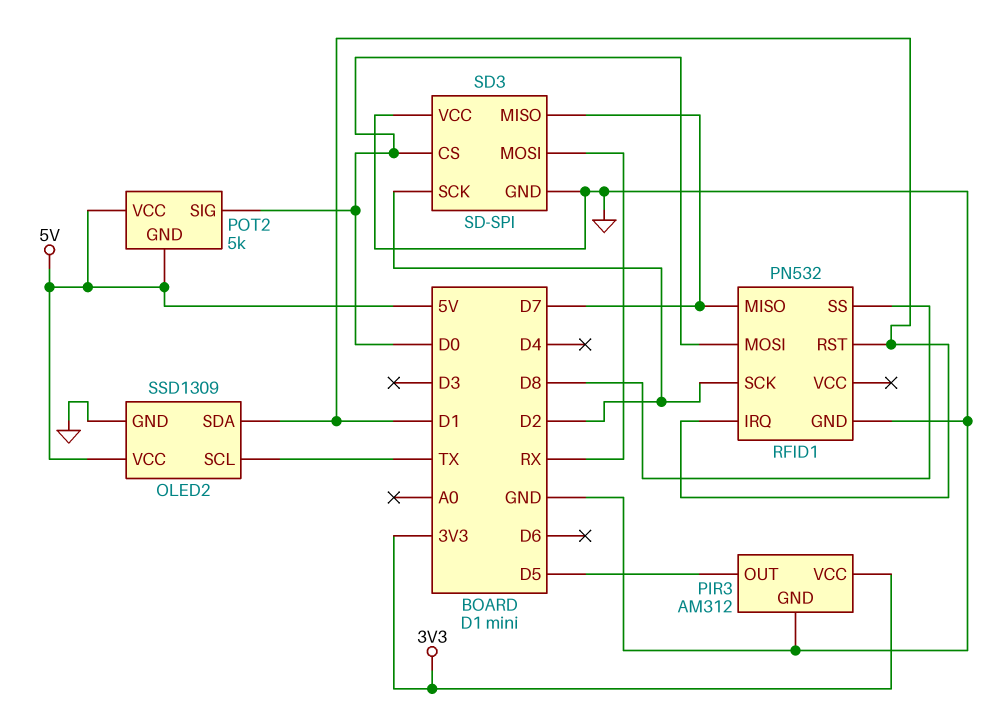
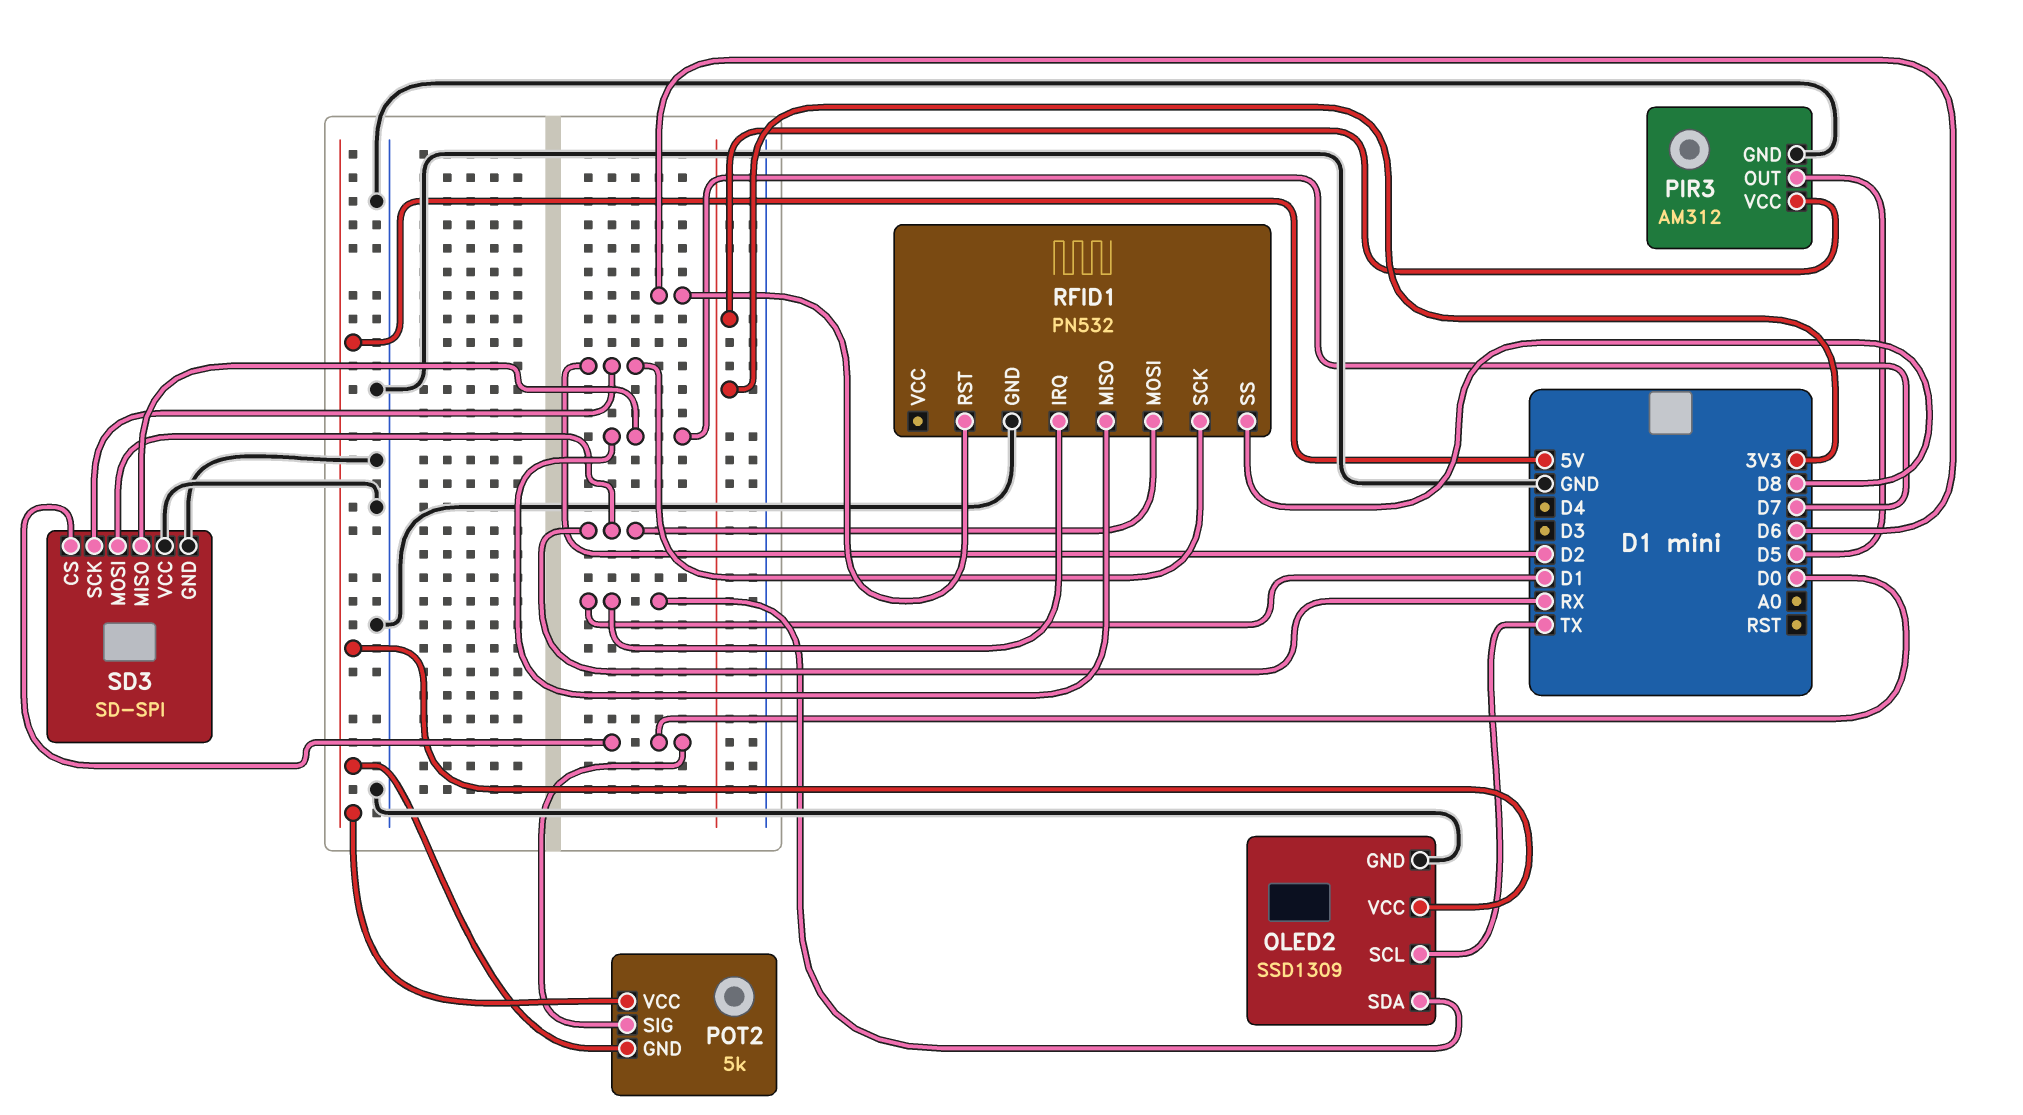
RFID1 pin MOSI: D0 -> RX
RFID1 pin RST: D1 -> D6

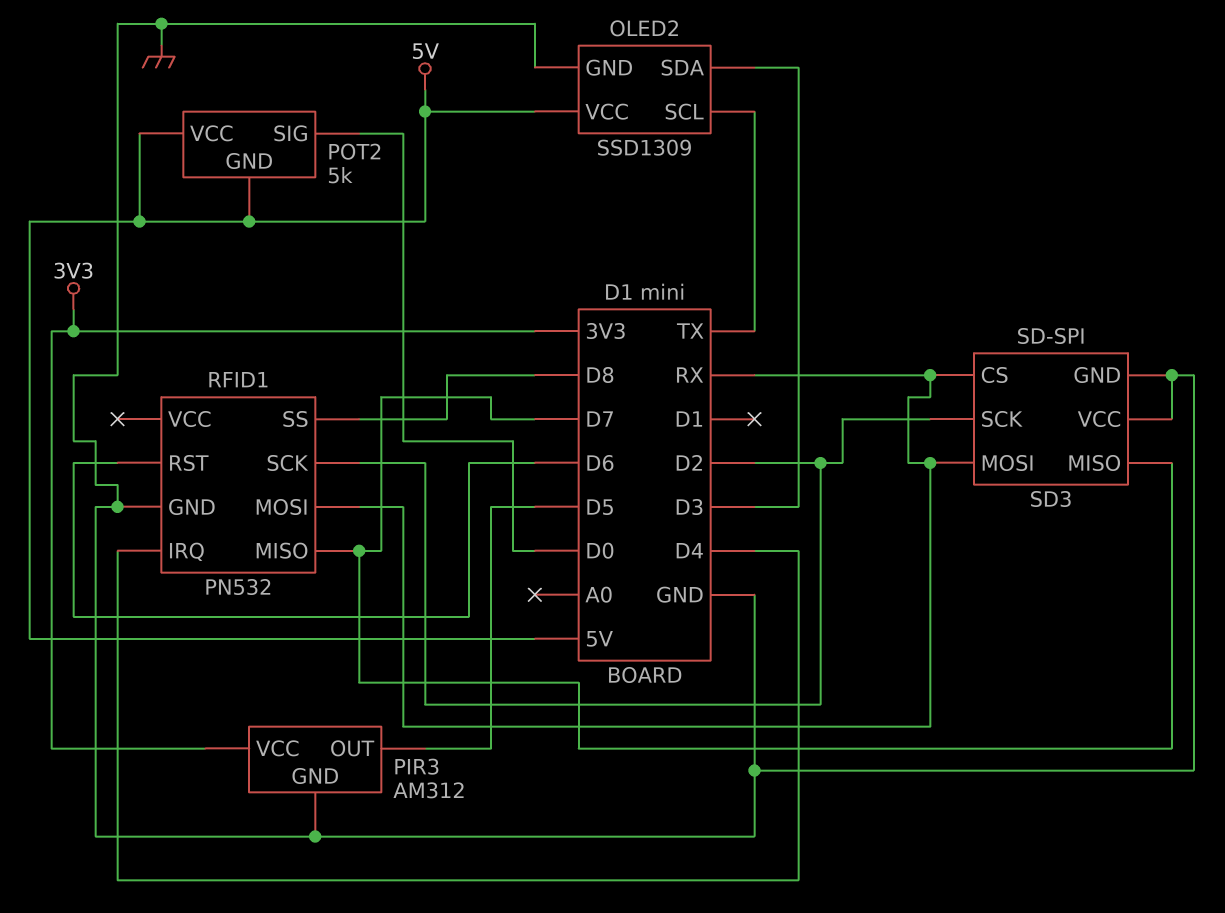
OLED2 pin SDA: D1 -> D3
RFID1 pin IRQ: D1 -> D4
SD3 pin CS: D0 -> RX

